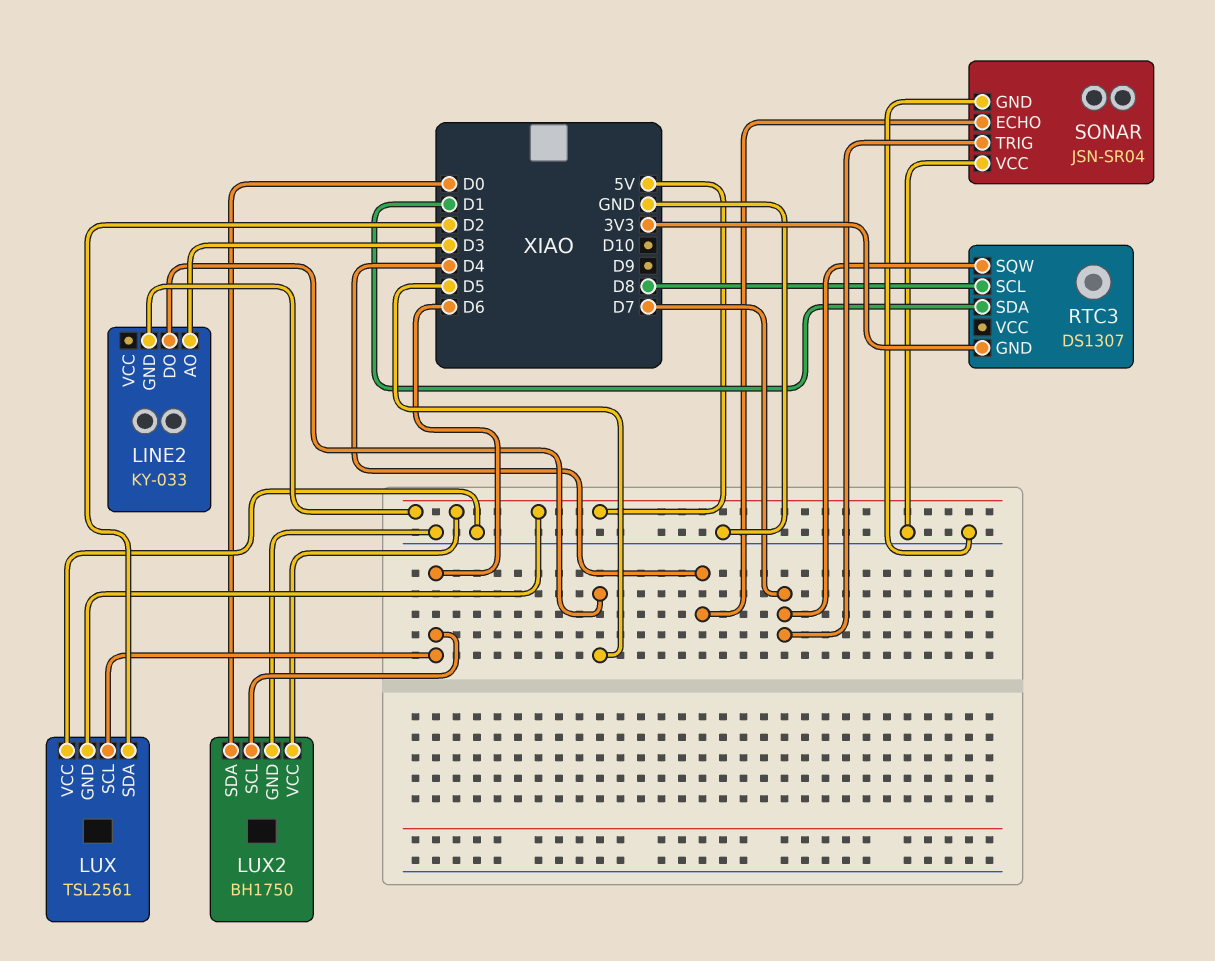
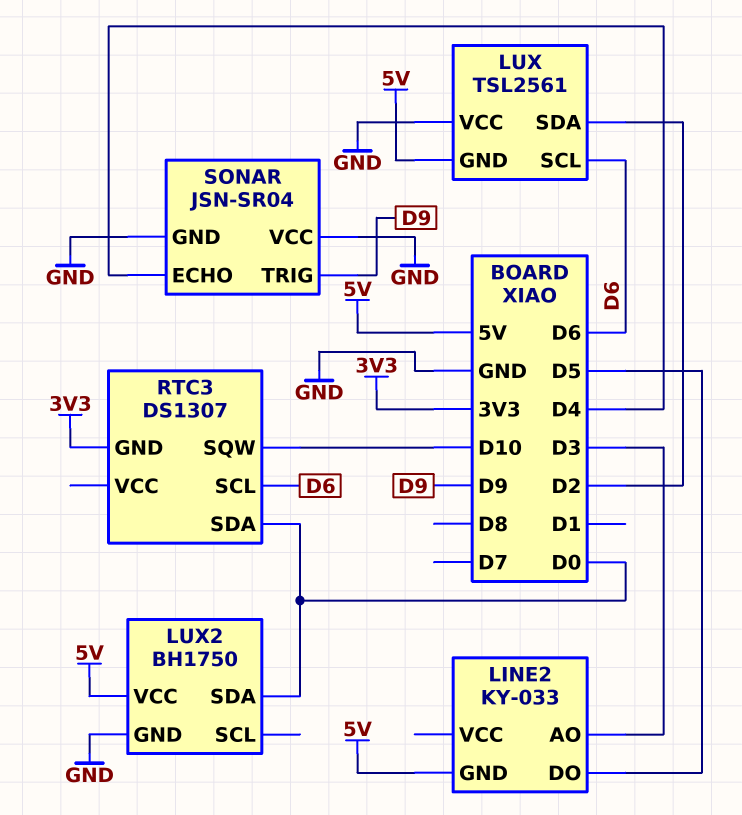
LUX2 pin SCL: D6 -> none
RTC3 pin SCL: D8 -> D6
RTC3 pin SDA: D1 -> D0
RTC3 pin SQW: D7 -> D10
SONAR pin TRIG: D7 -> D9

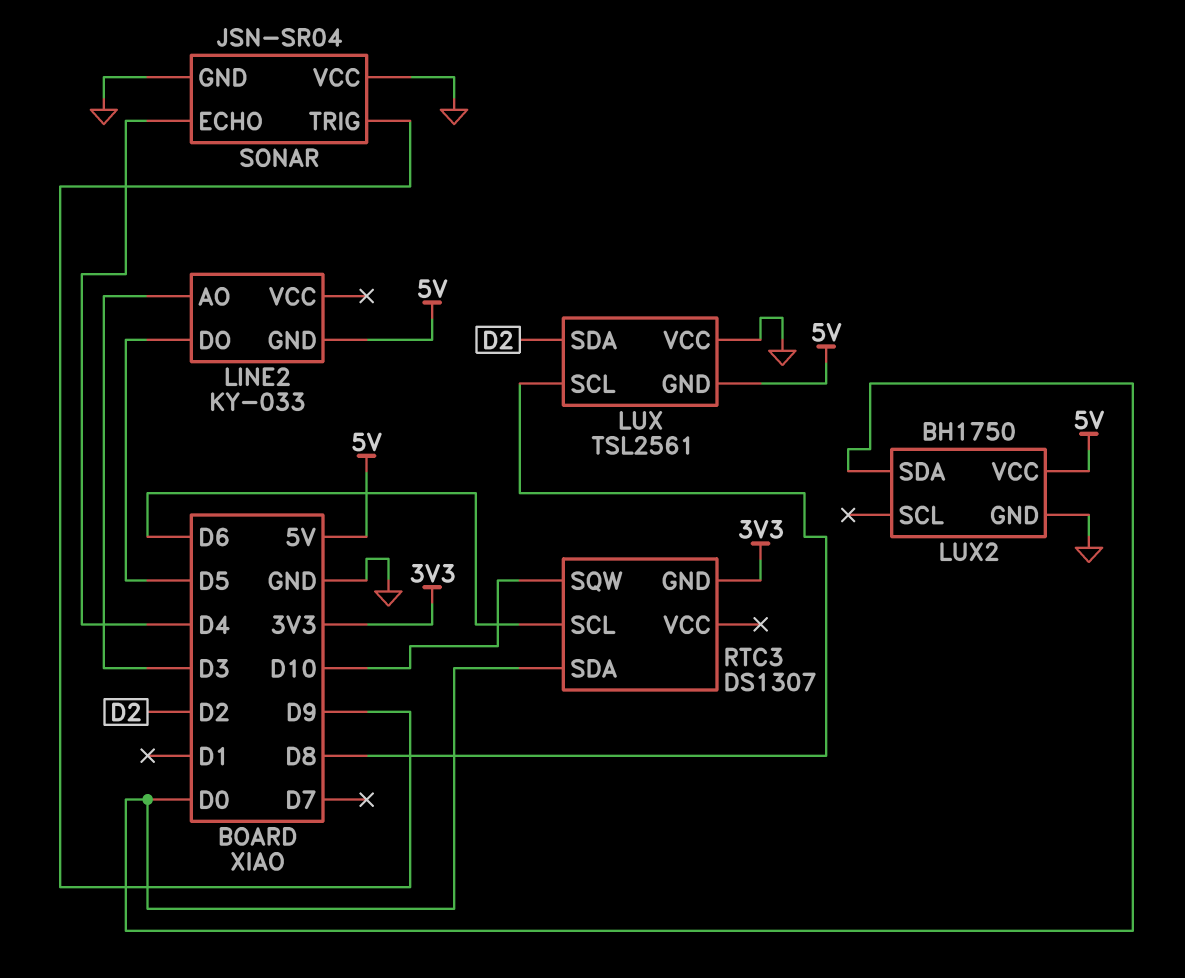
LUX pin SCL: D6 -> D8

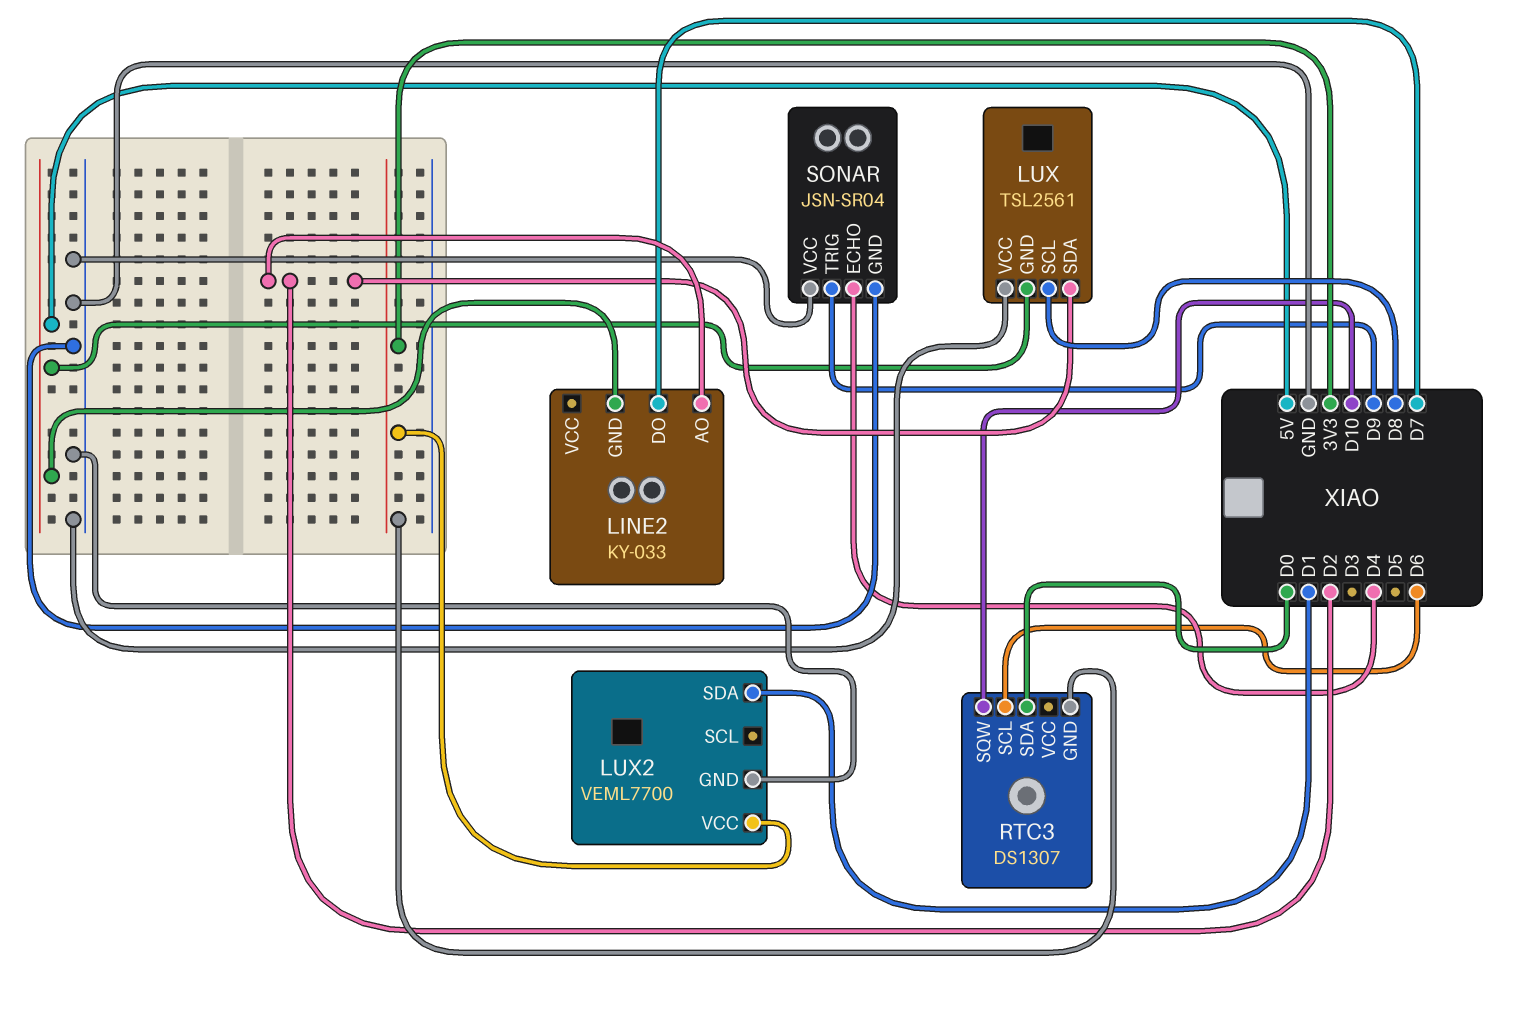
LINE2 pin AO: D3 -> D2
LINE2 pin DO: D5 -> D7
LUX2: BH1750 -> VEML7700
LUX2 pin SDA: D0 -> D1
LUX2 pin VCC: 5V -> 3V3

